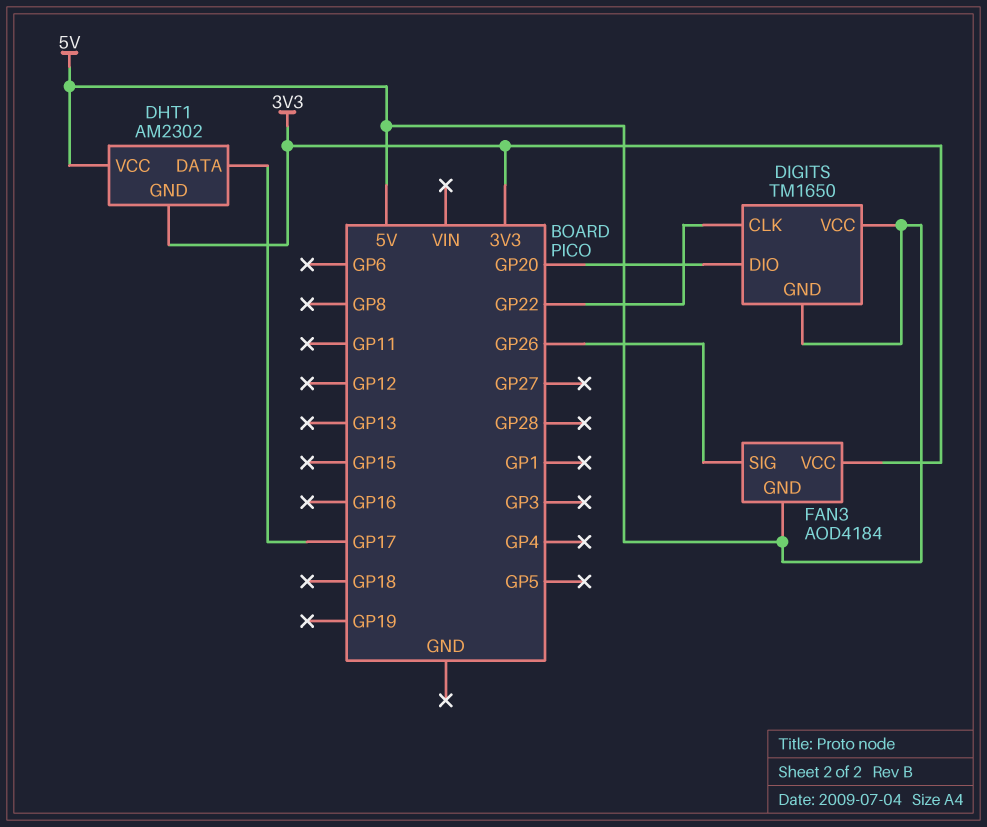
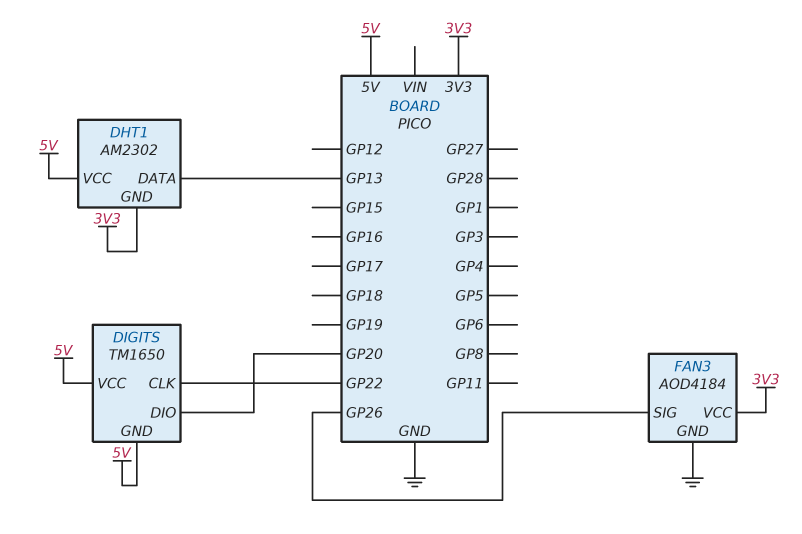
DHT1 pin DATA: GP17 -> GP13
FAN3 pin GND: 5V -> GND

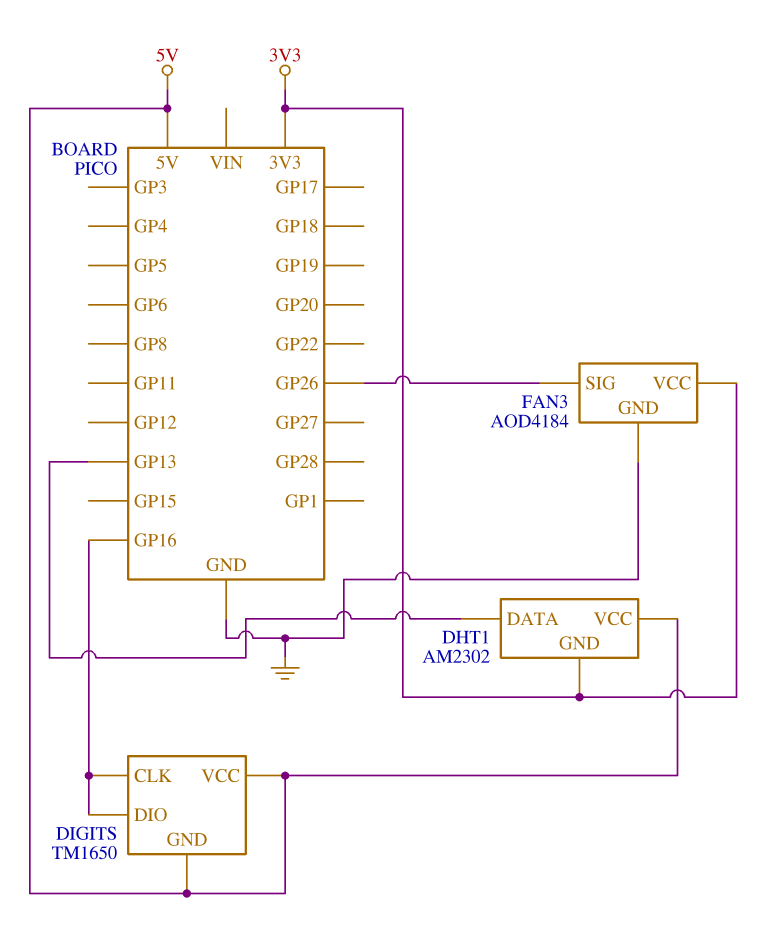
DIGITS pin CLK: GP22 -> GP16
DIGITS pin DIO: GP20 -> GP16

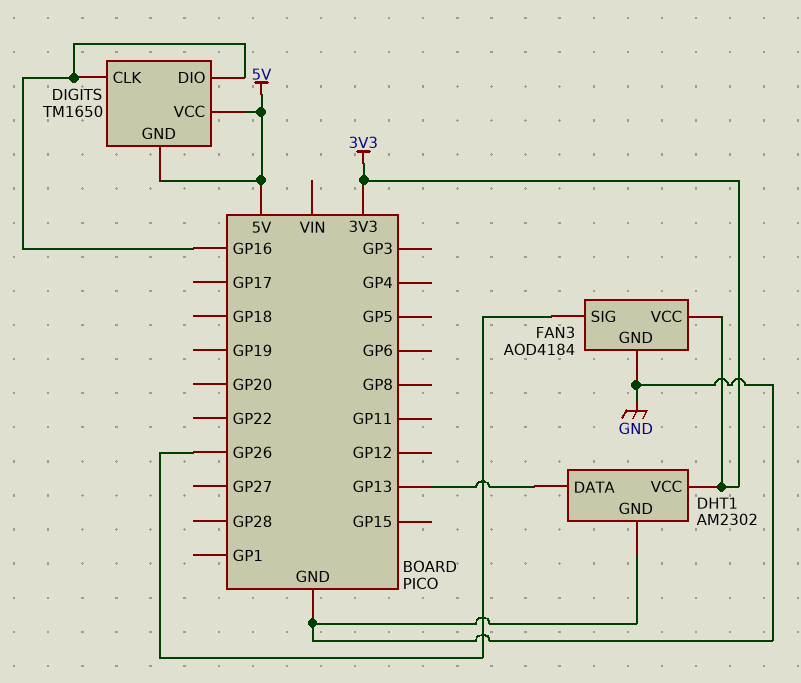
DHT1 pin GND: 3V3 -> GND
DHT1 pin VCC: 5V -> 3V3

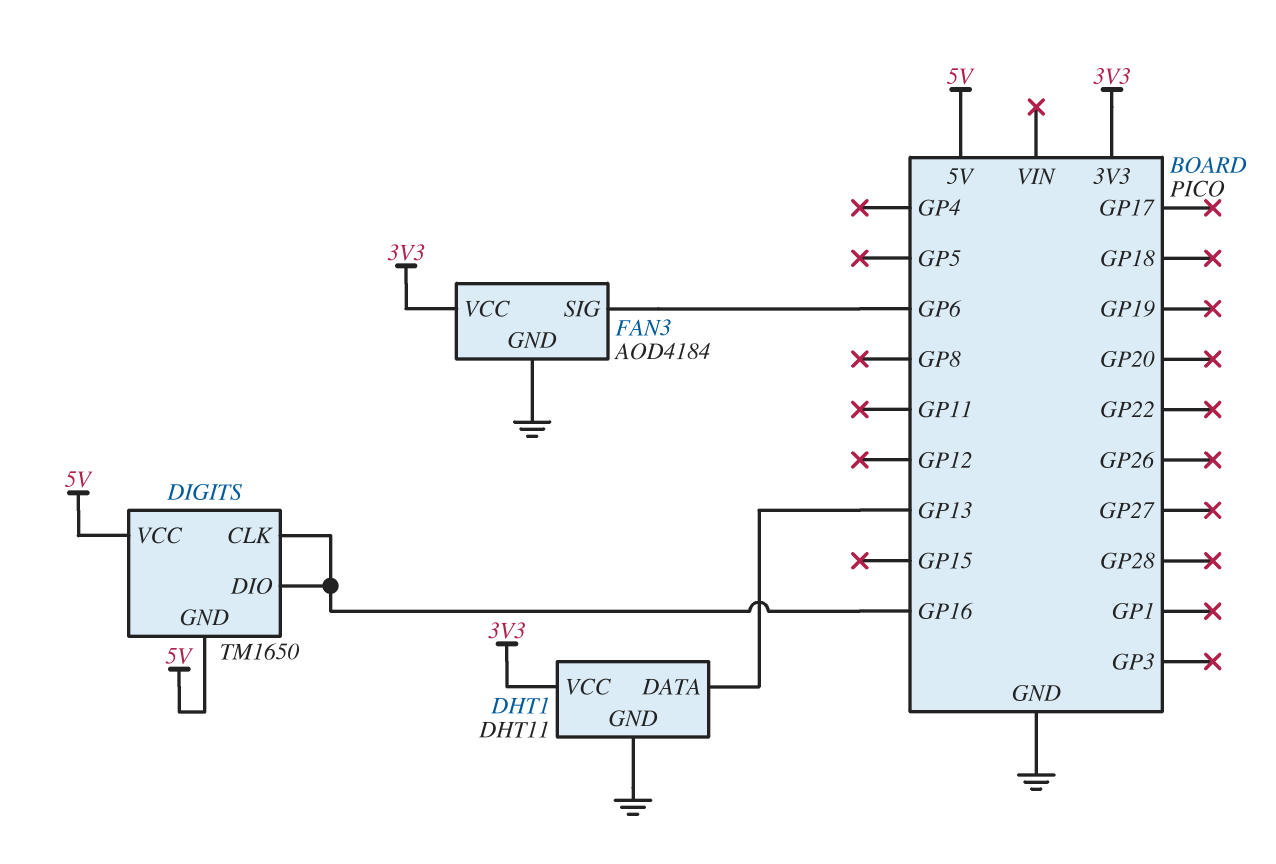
DHT1: AM2302 -> DHT11
FAN3 pin SIG: GP26 -> GP6

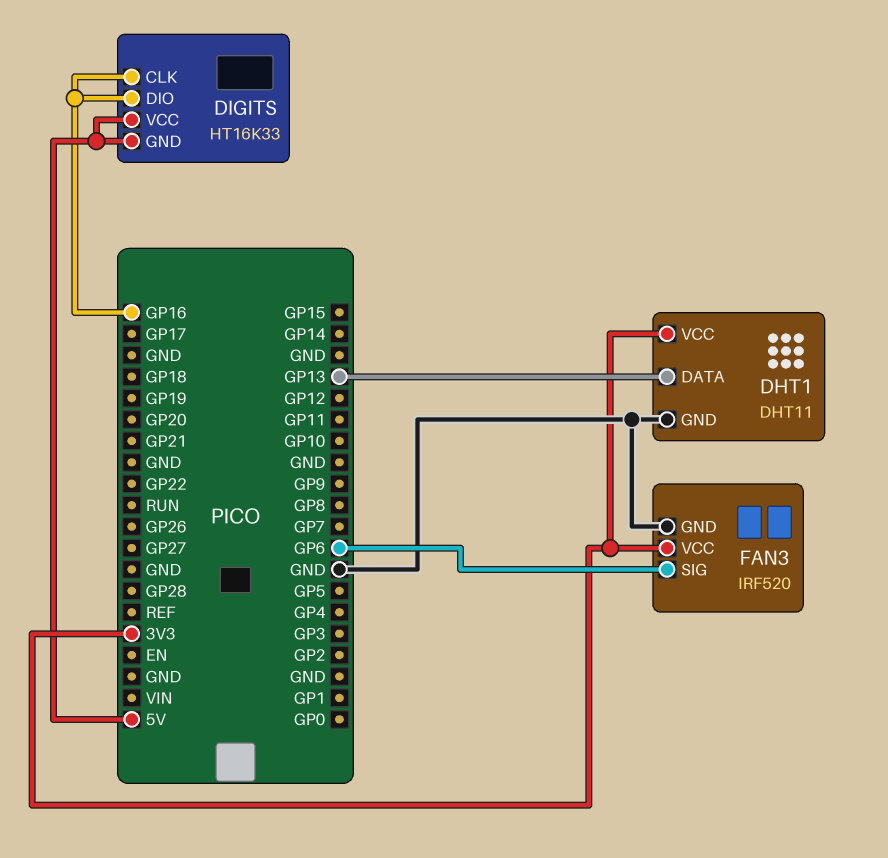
DIGITS: TM1650 -> HT16K33
FAN3: AOD4184 -> IRF520

